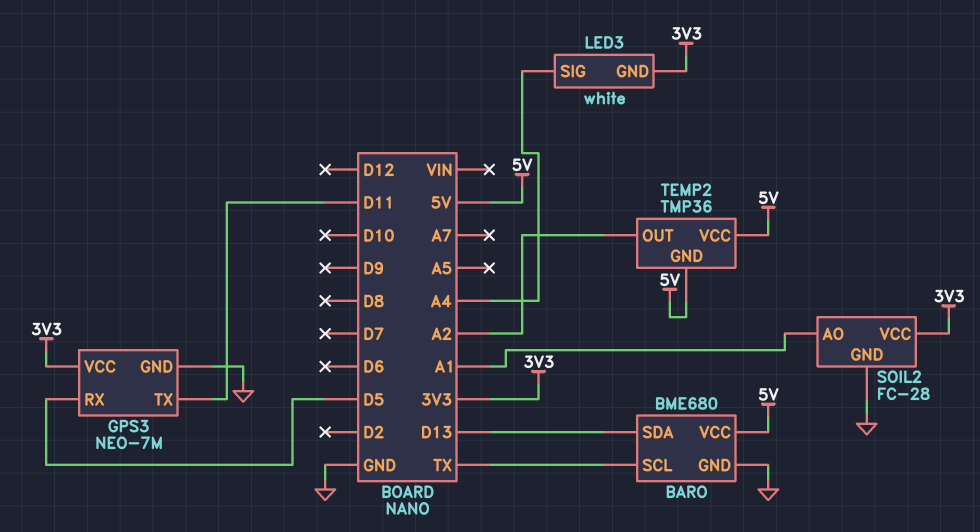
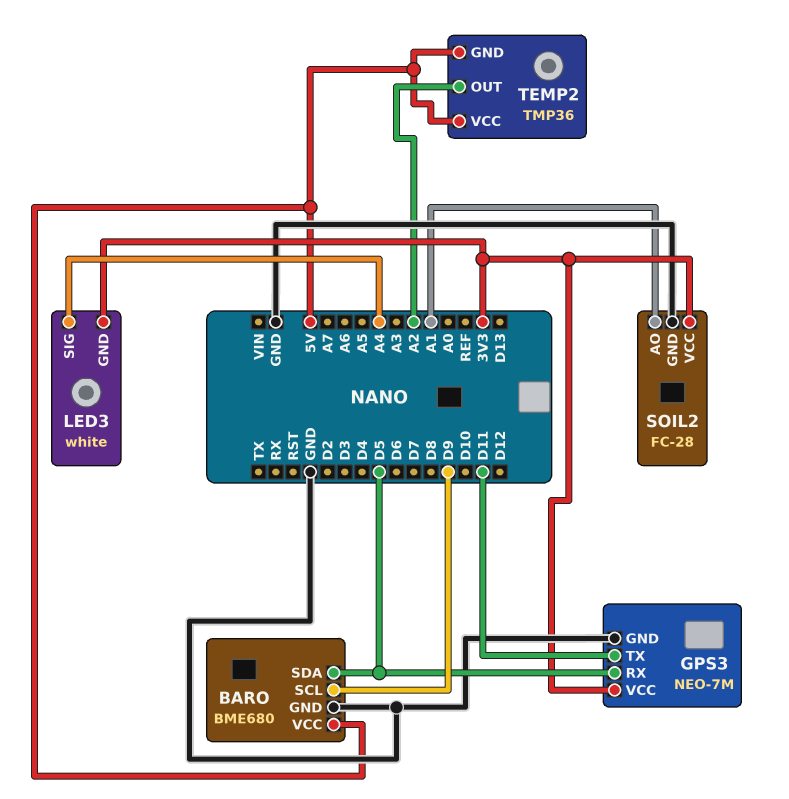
BARO pin SCL: TX -> D9
BARO pin SDA: D13 -> D5

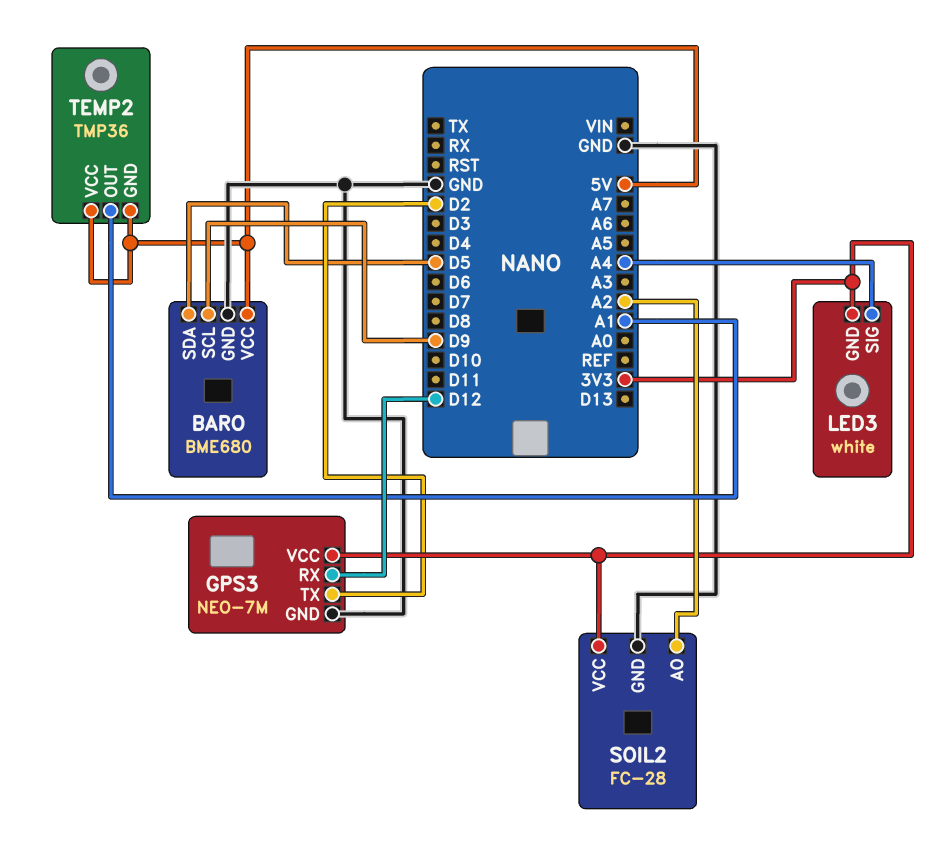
GPS3 pin RX: D5 -> D12
GPS3 pin TX: D11 -> D2
SOIL2 pin AO: A1 -> A2
TEMP2 pin OUT: A2 -> A1

